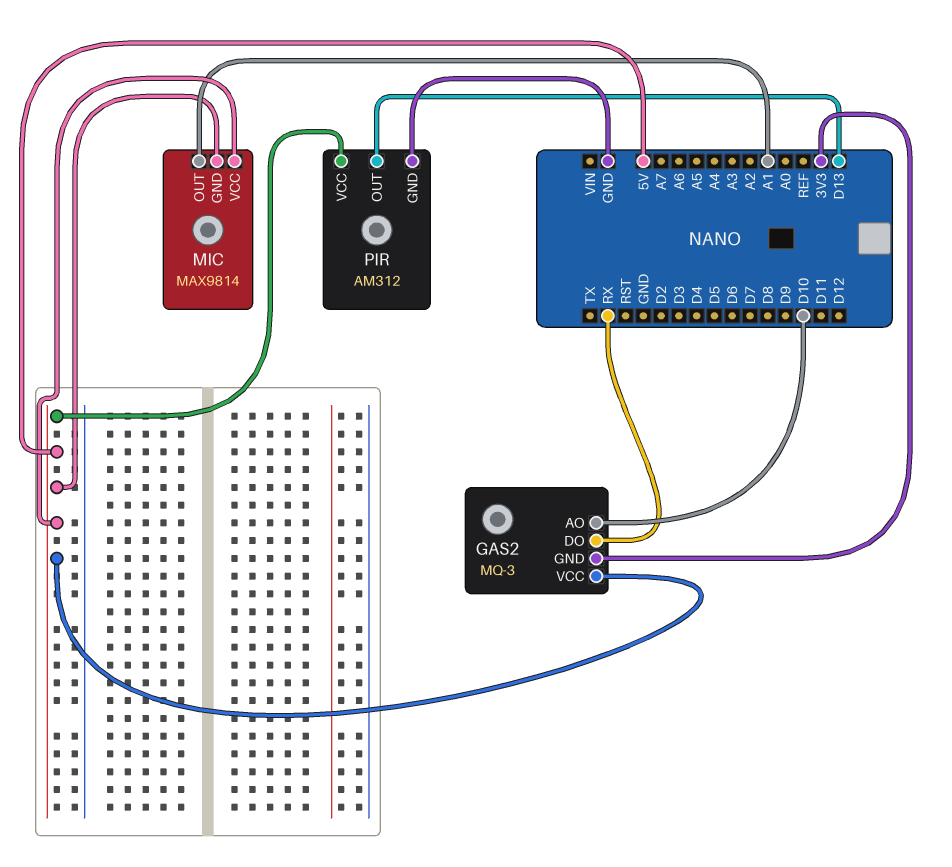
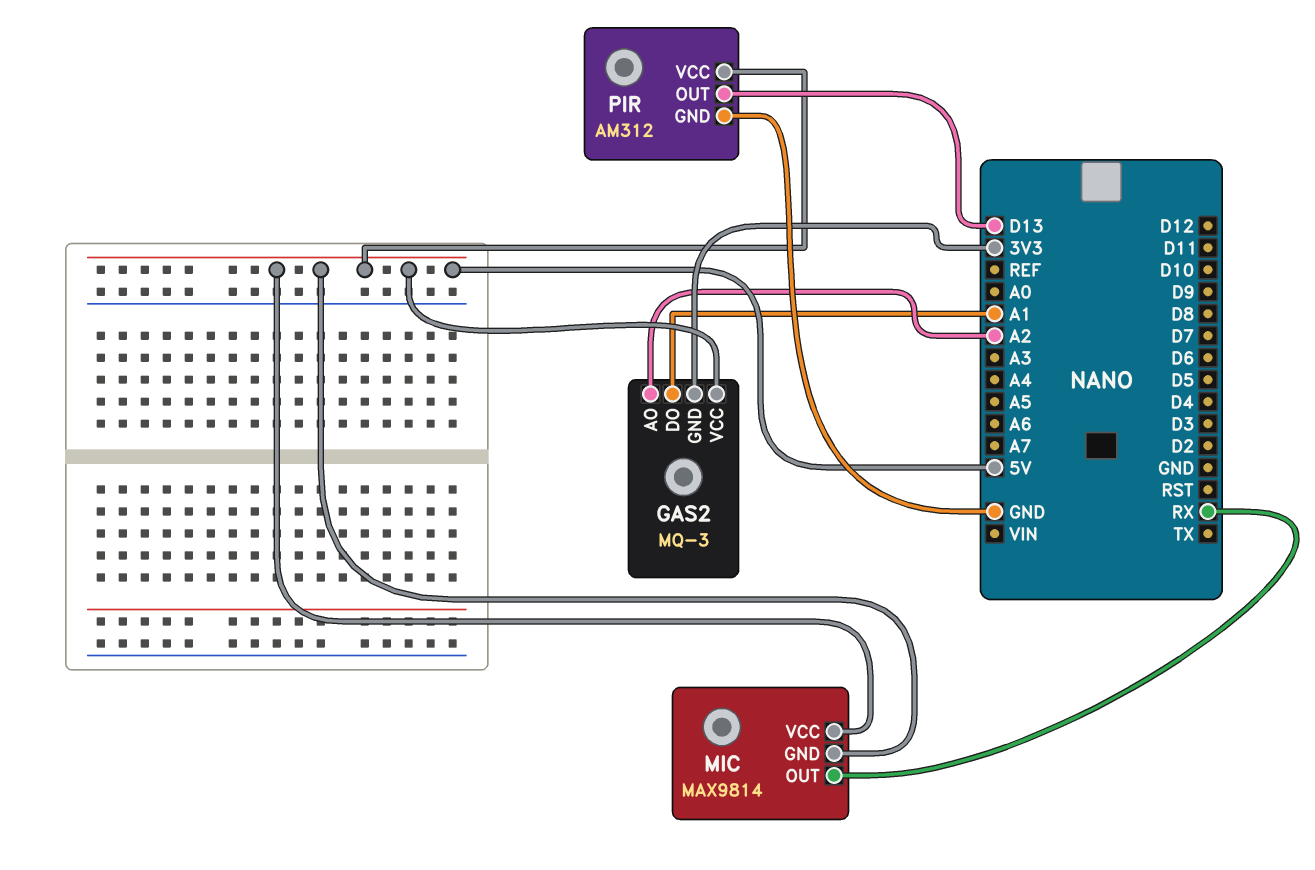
GAS2 pin AO: D10 -> A2
GAS2 pin DO: RX -> A1
MIC pin OUT: A1 -> RX

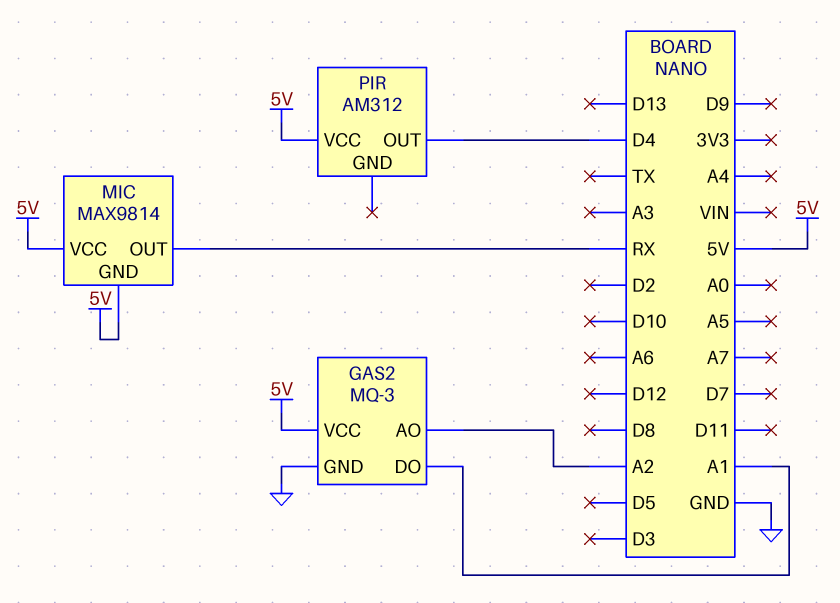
GAS2 pin GND: 3V3 -> GND
PIR pin GND: GND -> none
PIR pin OUT: D13 -> D4

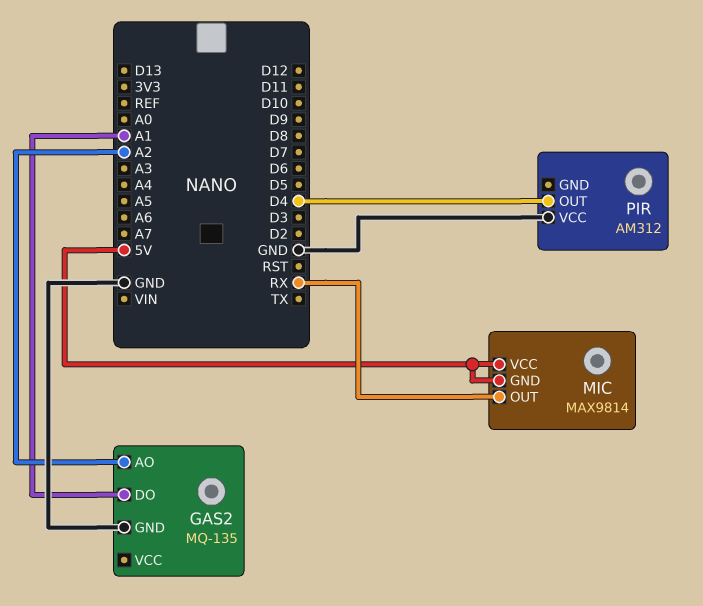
GAS2: MQ-3 -> MQ-135
GAS2 pin VCC: 5V -> none
PIR pin VCC: 5V -> GND

